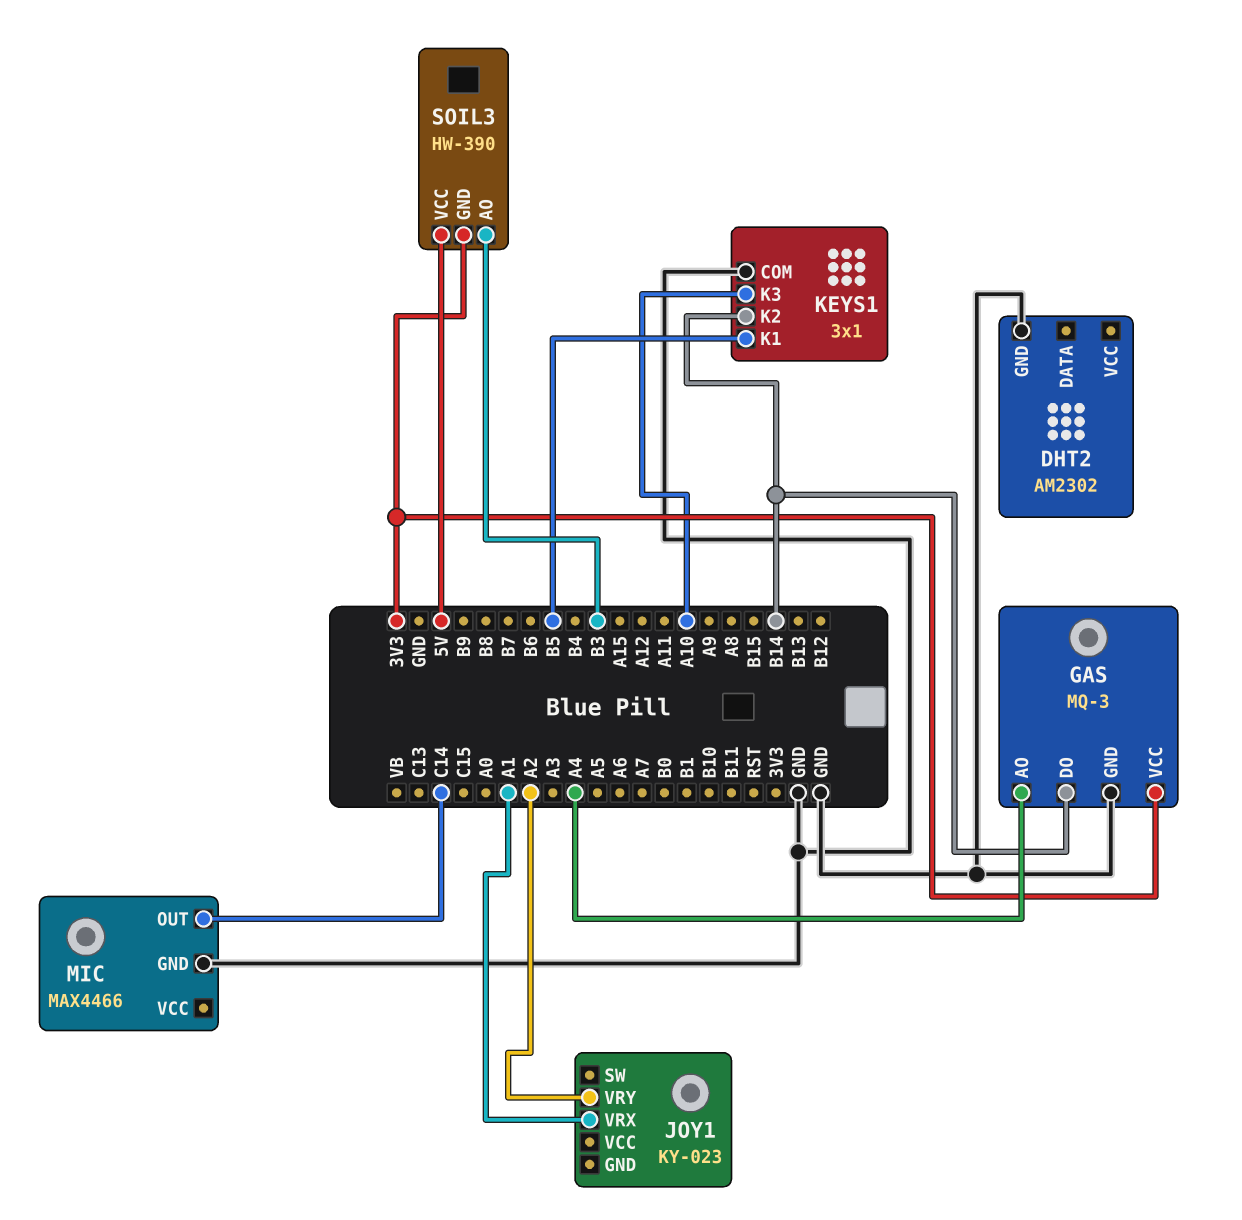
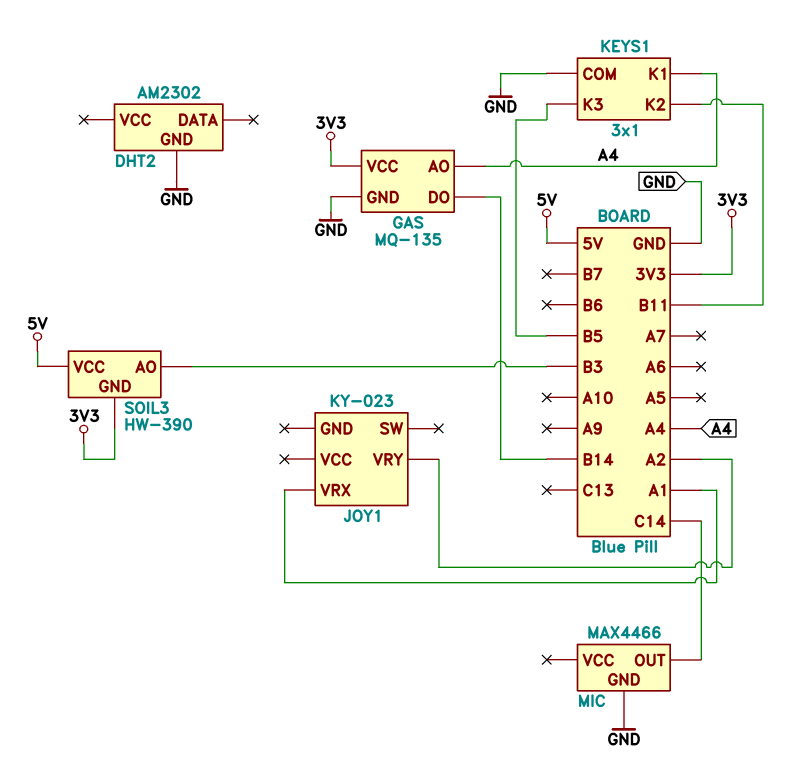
GAS: MQ-3 -> MQ-135
KEYS1 pin K1: B5 -> A4
KEYS1 pin K2: B14 -> B11
KEYS1 pin K3: A10 -> B5

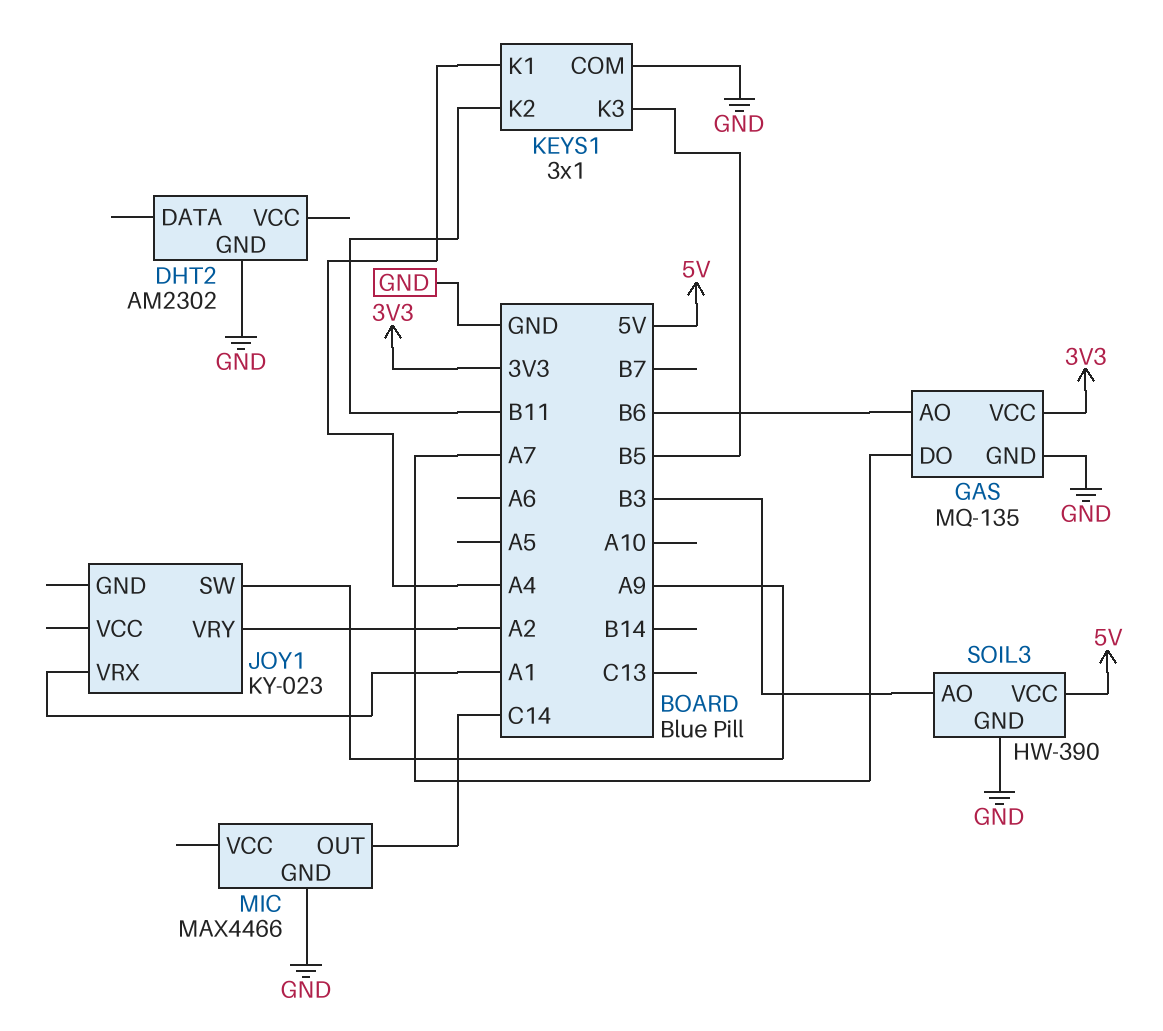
GAS pin AO: A4 -> B6
GAS pin DO: B14 -> A7
JOY1 pin SW: none -> A9
SOIL3 pin GND: 3V3 -> GND

